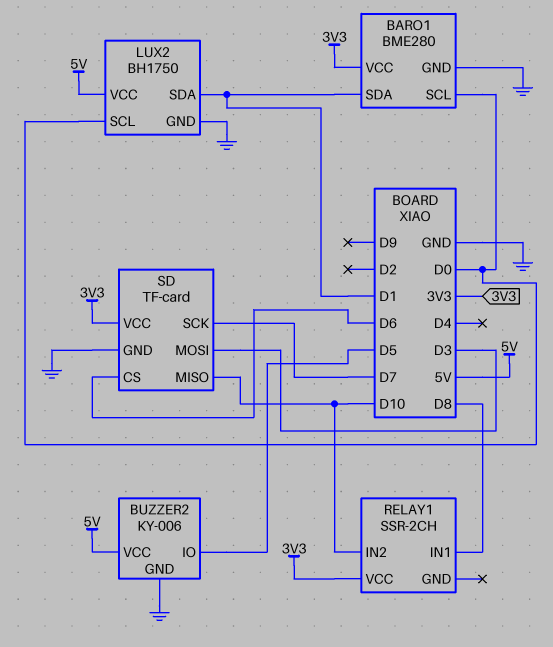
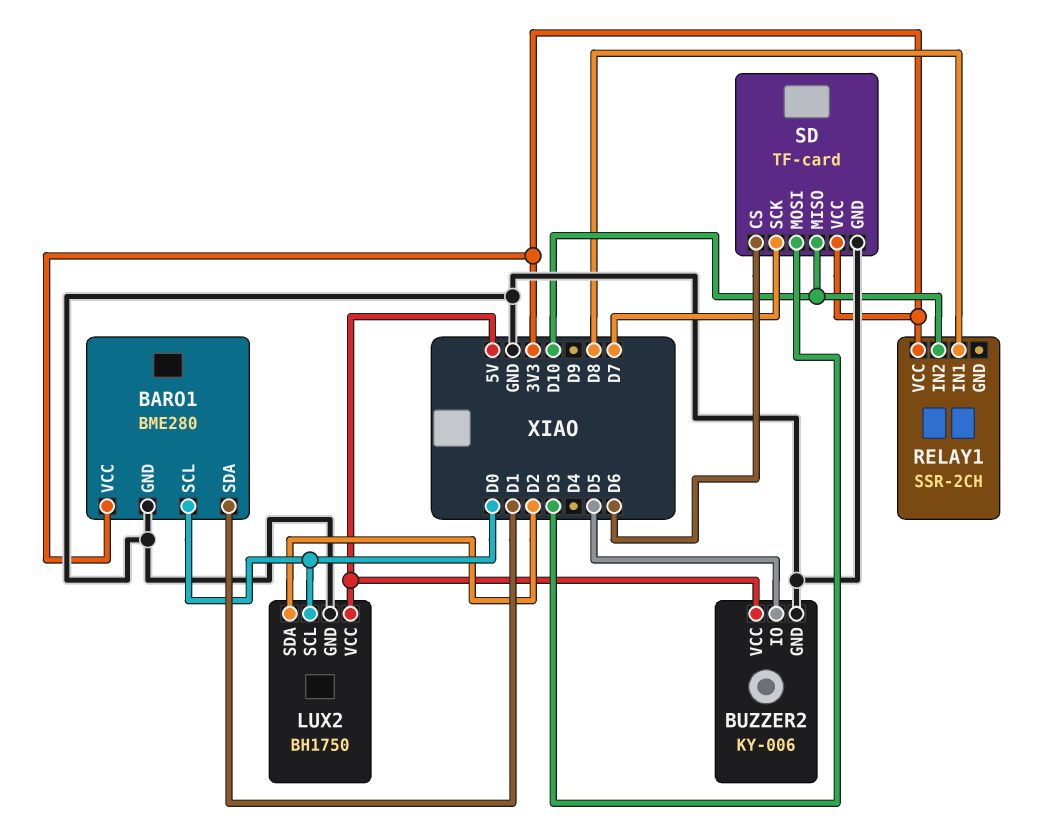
LUX2 pin SDA: D1 -> D2

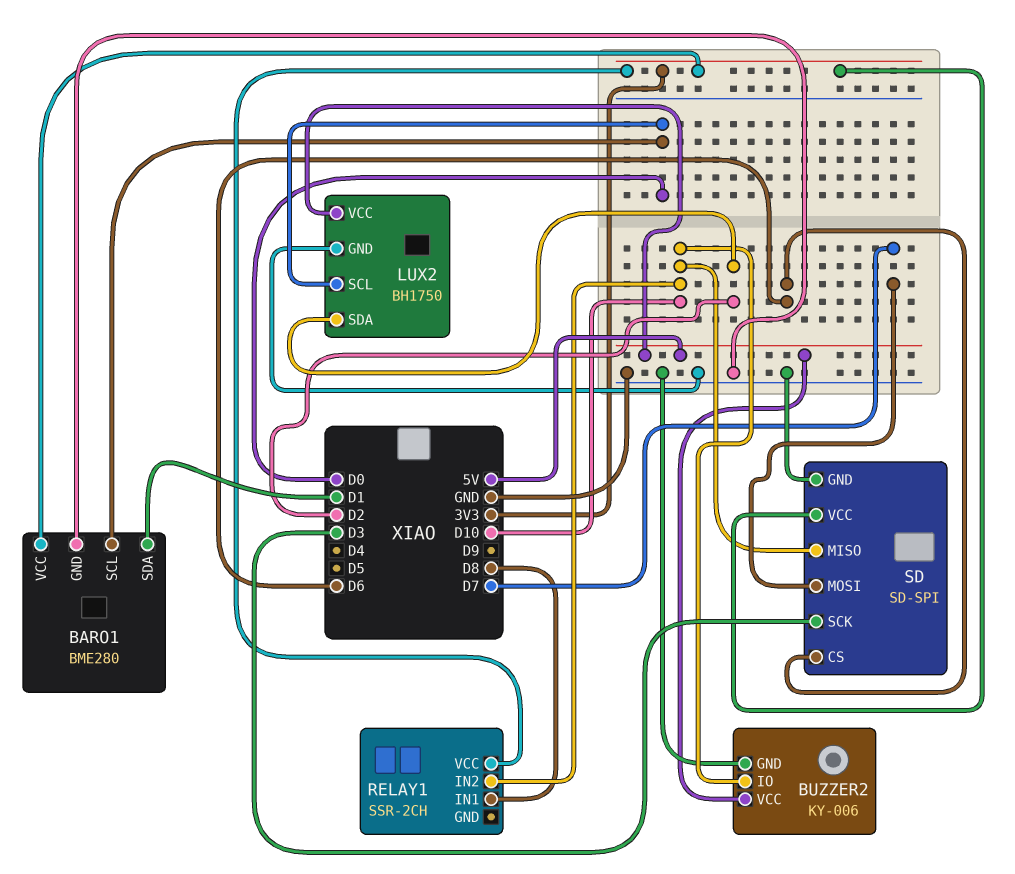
BUZZER2 pin IO: D5 -> D10
SD: TF-card -> SD-SPI
SD pin MOSI: D3 -> D7
SD pin SCK: D7 -> D3

